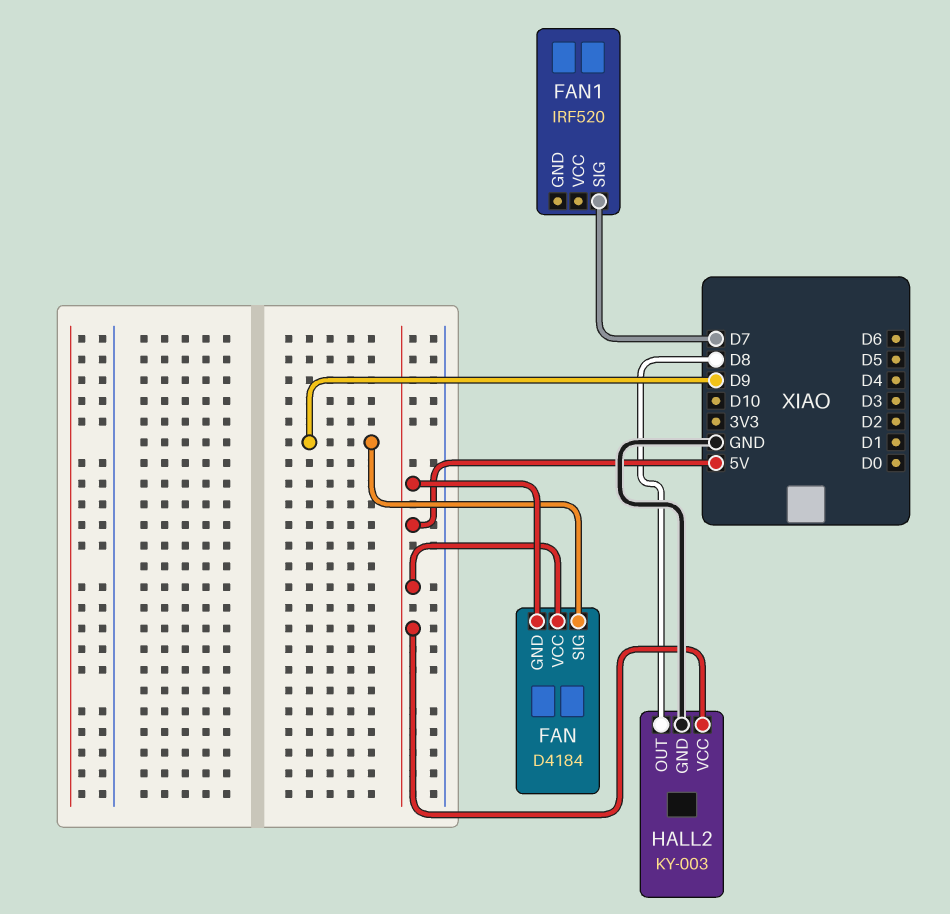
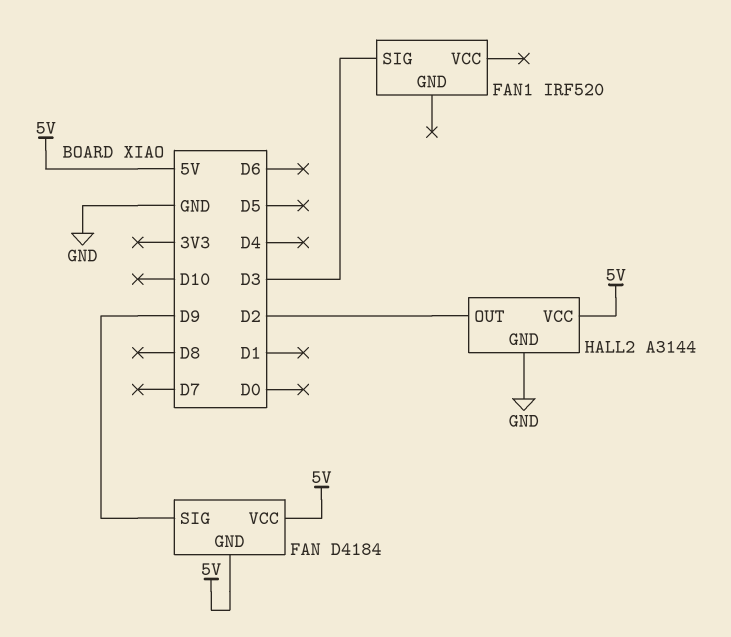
FAN1 pin SIG: D7 -> D3
HALL2: KY-003 -> A3144
HALL2 pin OUT: D8 -> D2

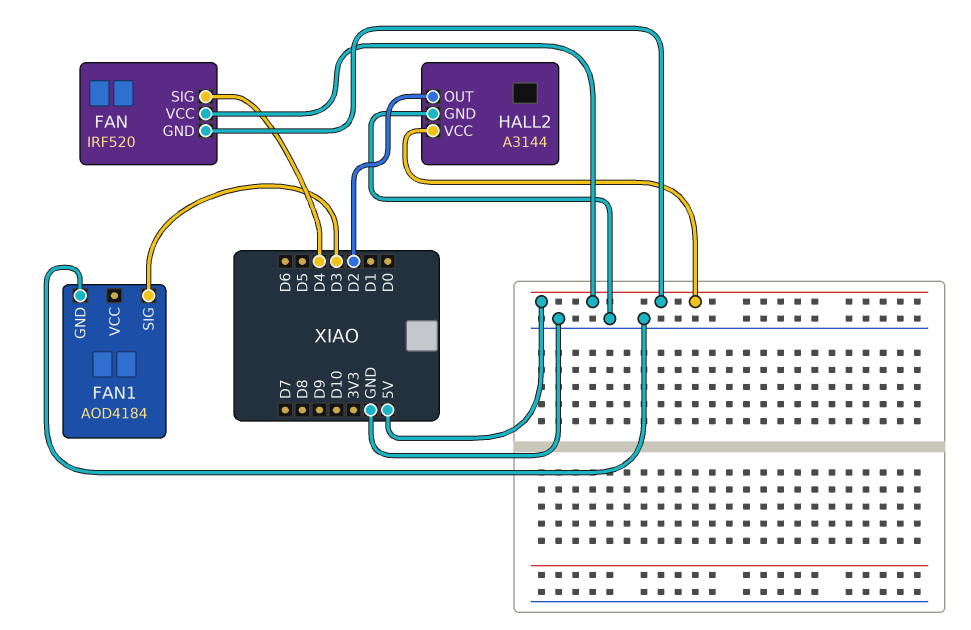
FAN: D4184 -> IRF520
FAN pin SIG: D9 -> D4
FAN1: IRF520 -> AOD4184
FAN1 pin GND: none -> GND

